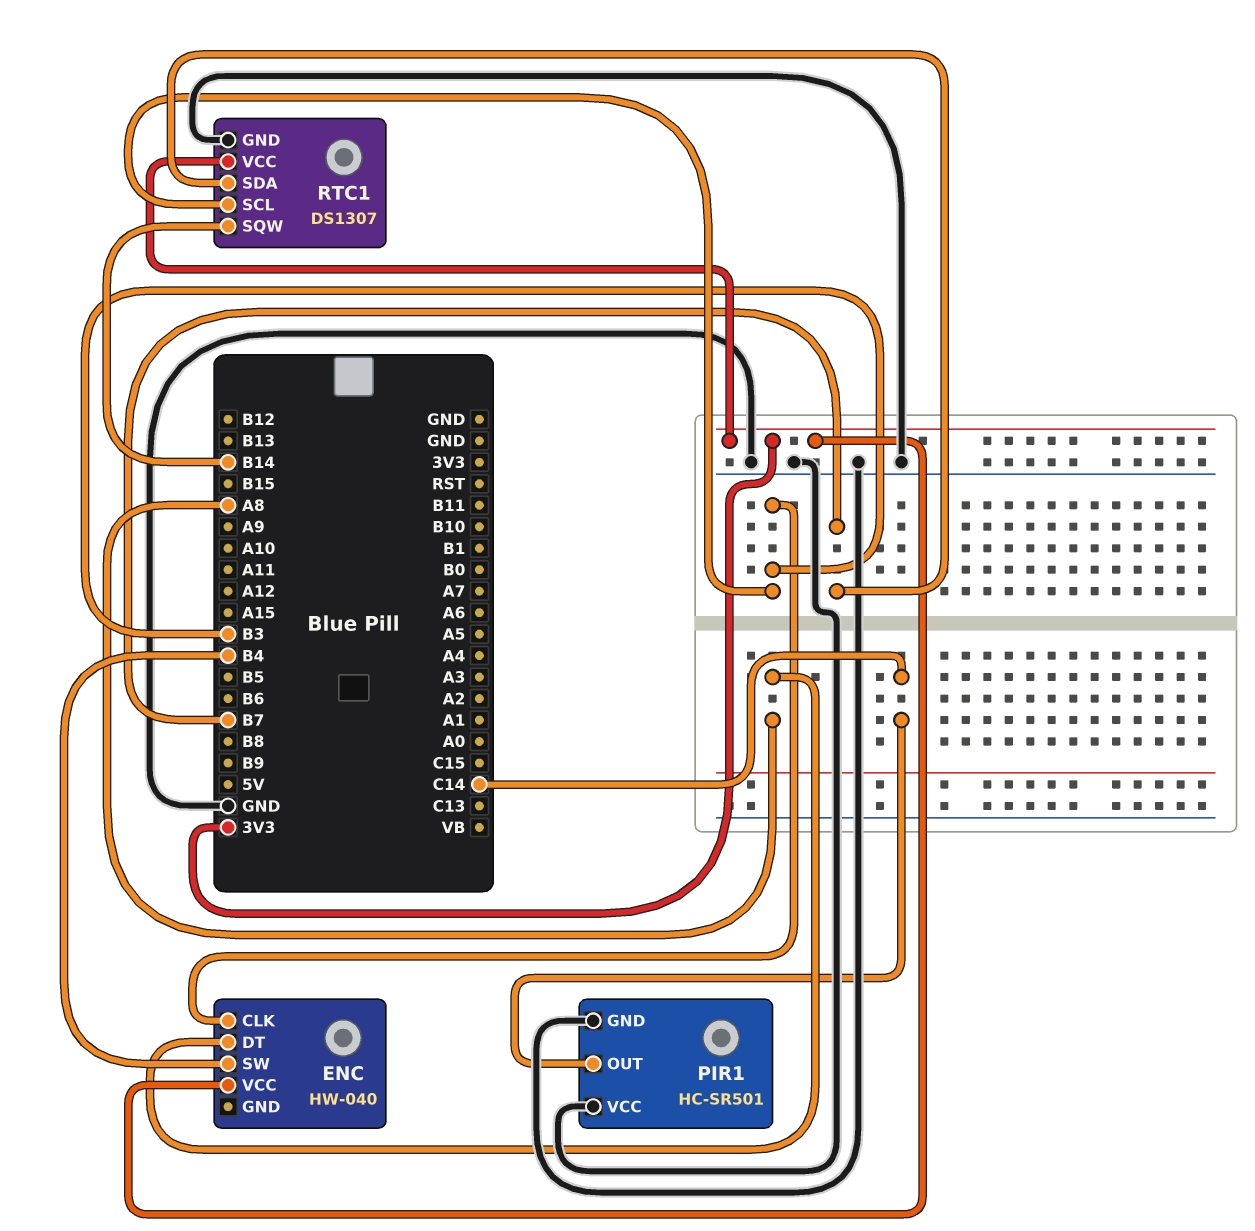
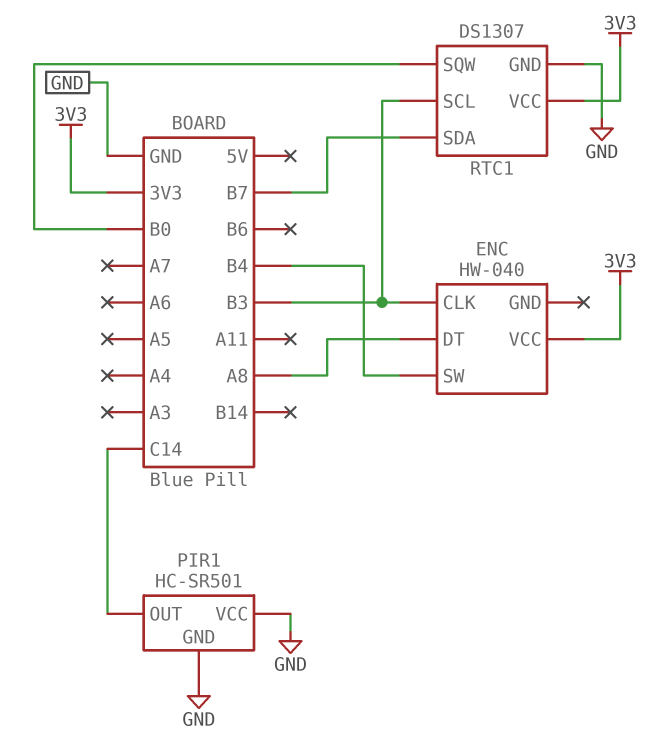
RTC1 pin SQW: B14 -> B0

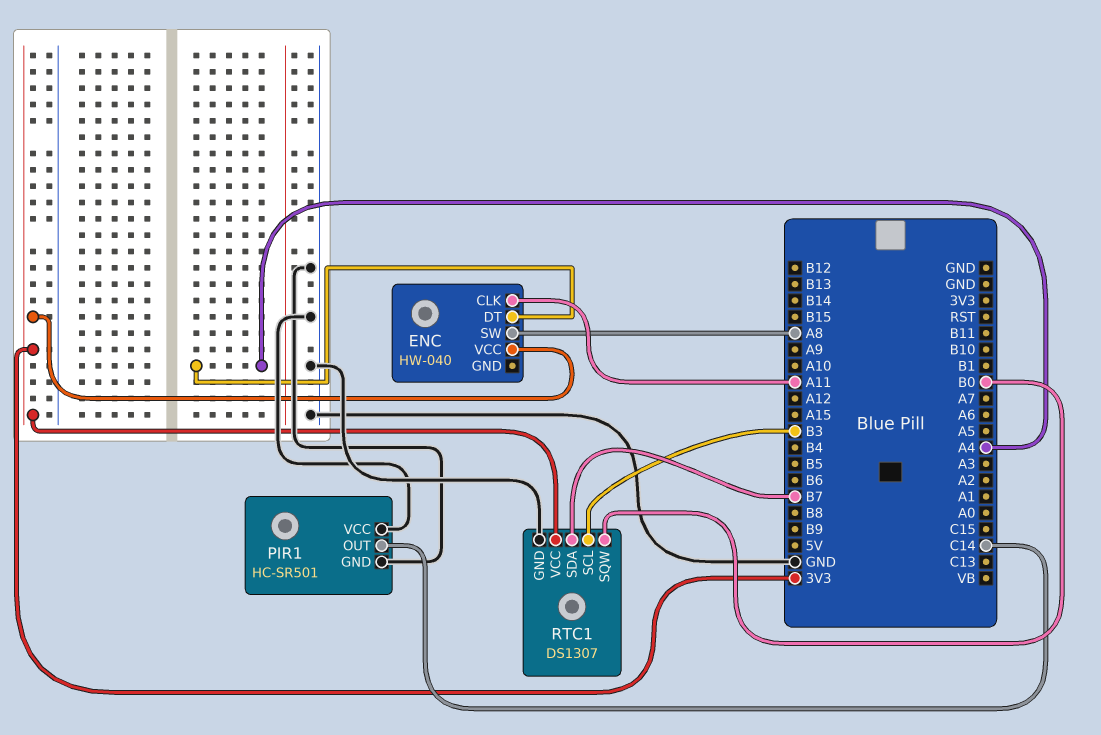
ENC pin CLK: B3 -> A11
ENC pin DT: A8 -> A4
ENC pin SW: B4 -> A8

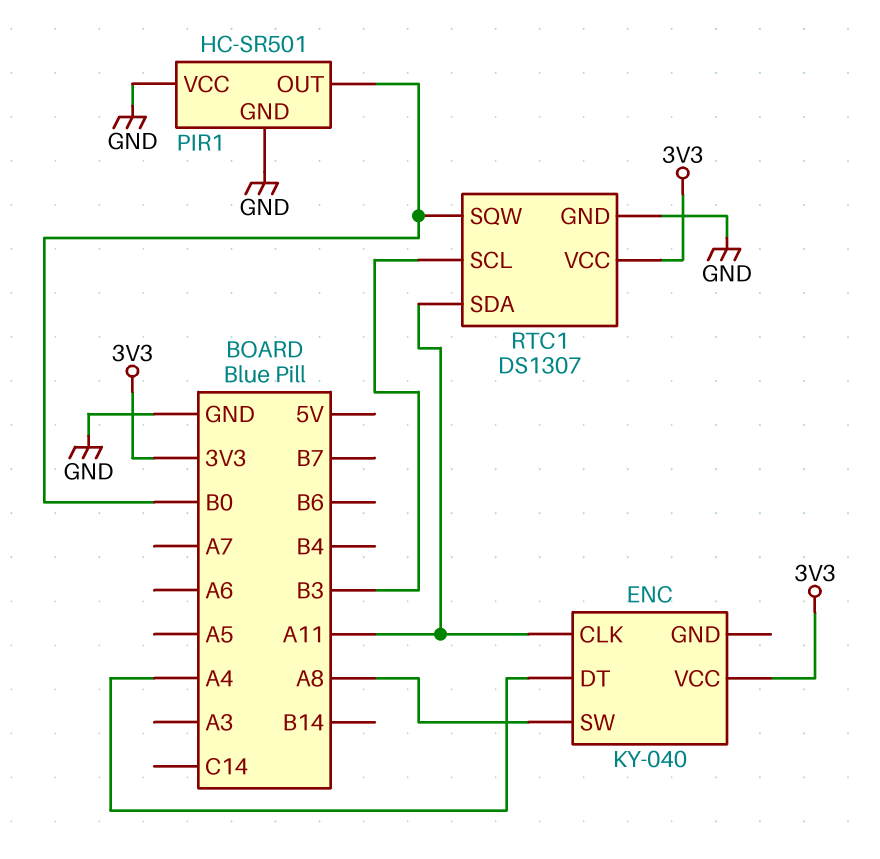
ENC: HW-040 -> KY-040
PIR1 pin OUT: C14 -> B0
RTC1 pin SDA: B7 -> A11

